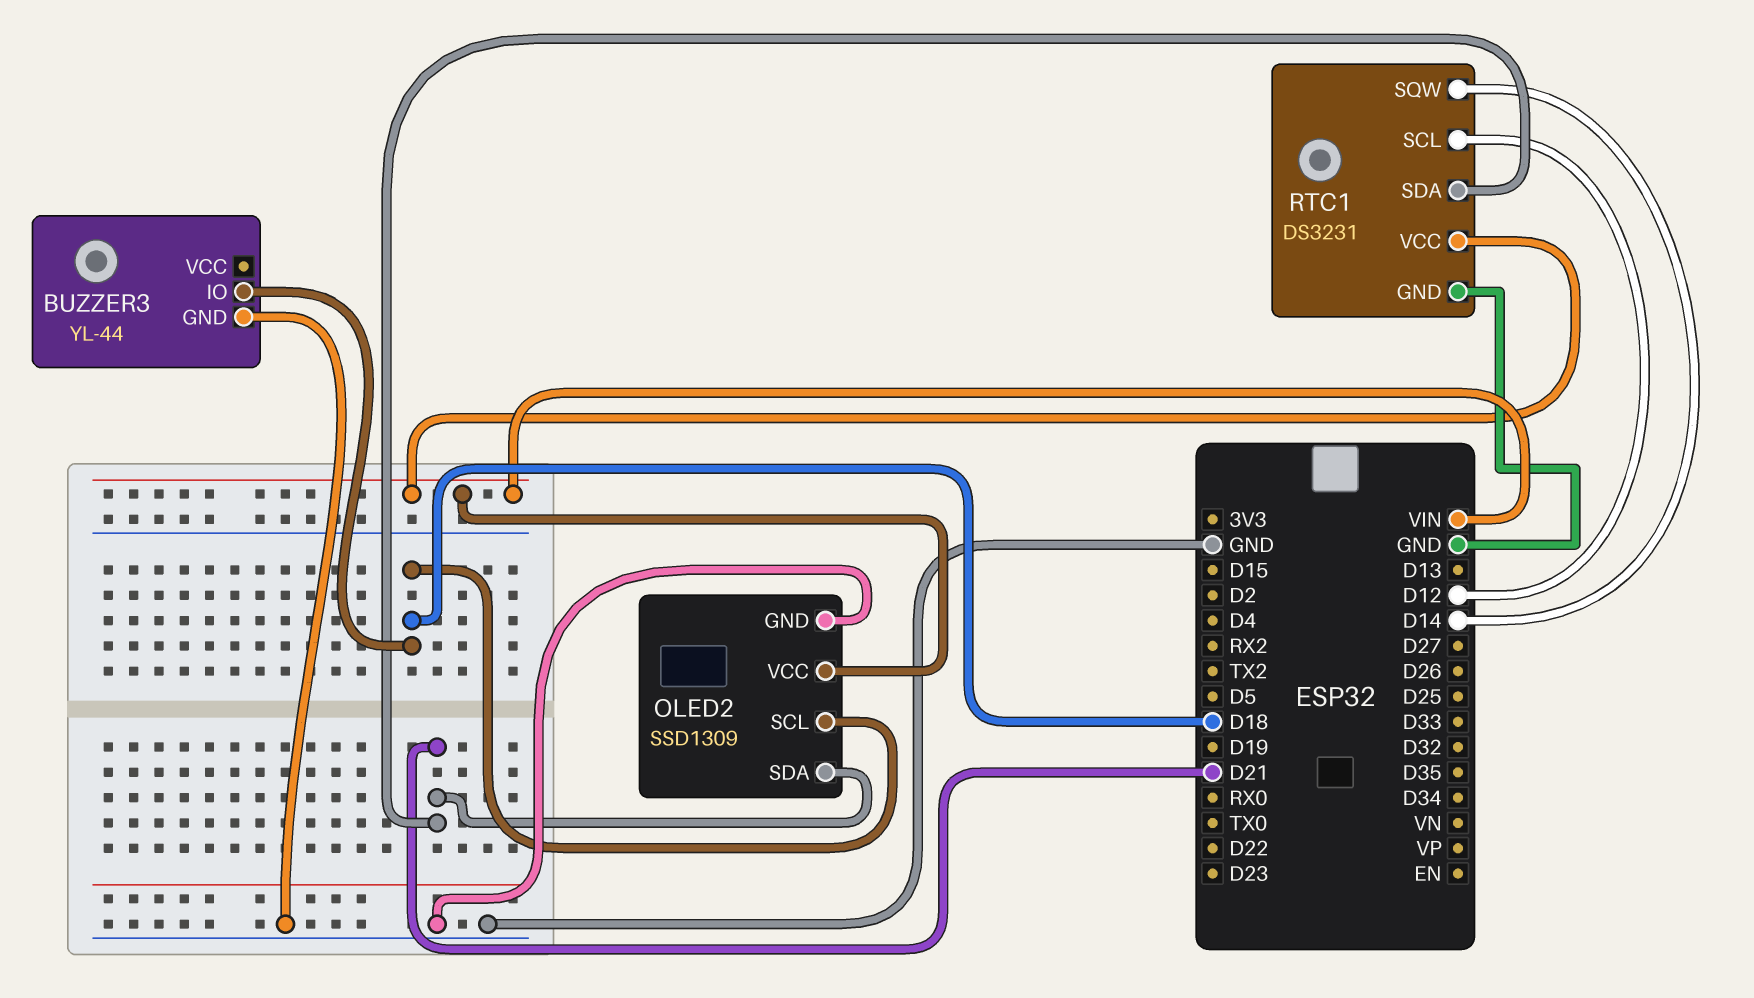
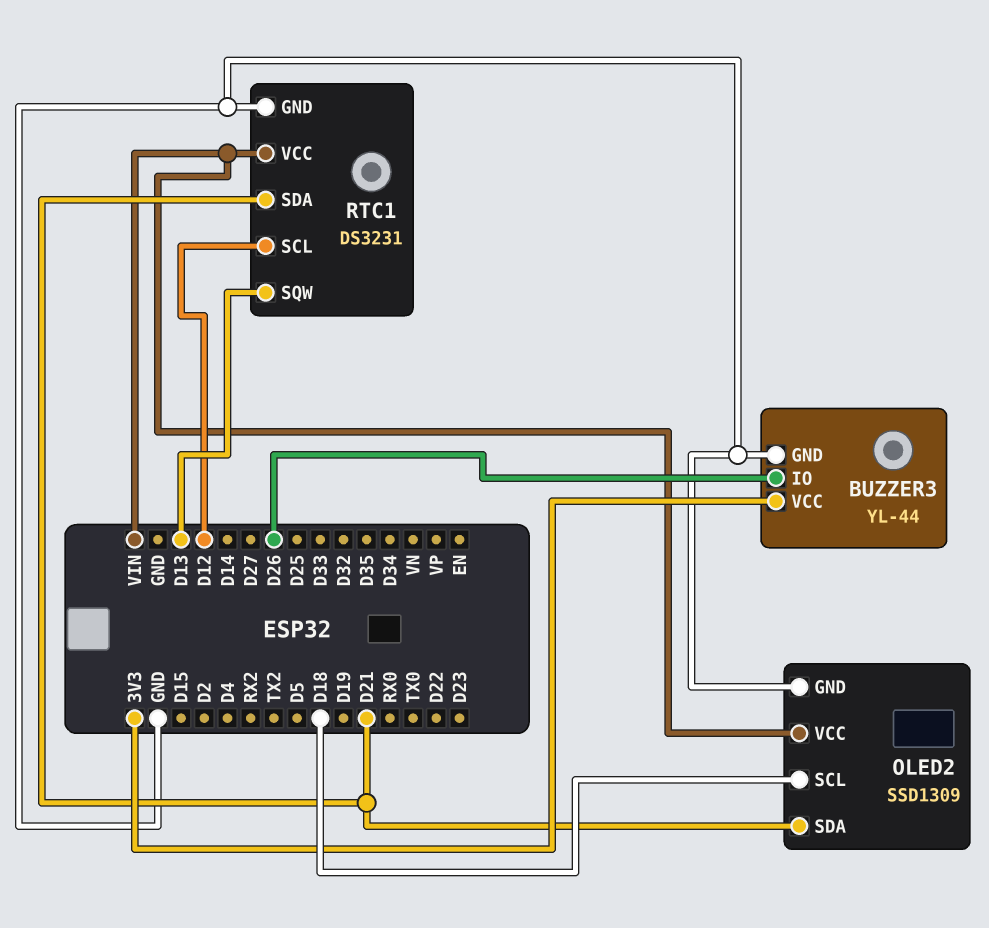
BUZZER3 pin IO: D18 -> D26
BUZZER3 pin VCC: none -> 3V3
RTC1 pin SQW: D14 -> D13

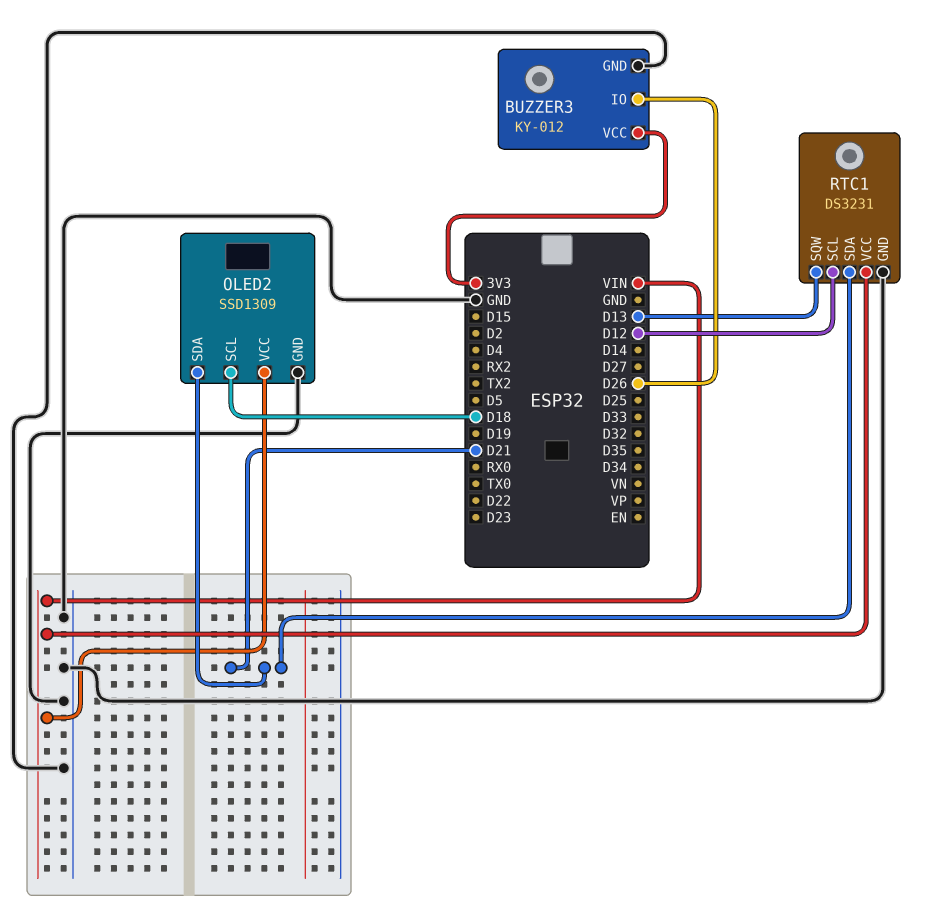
BUZZER3: YL-44 -> KY-012

